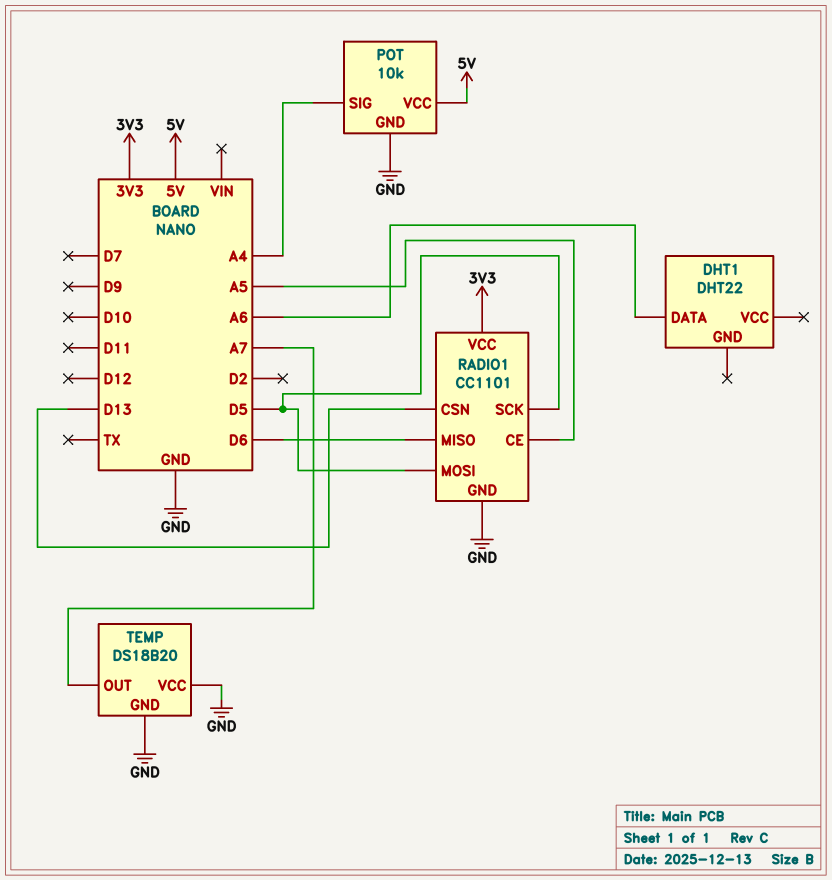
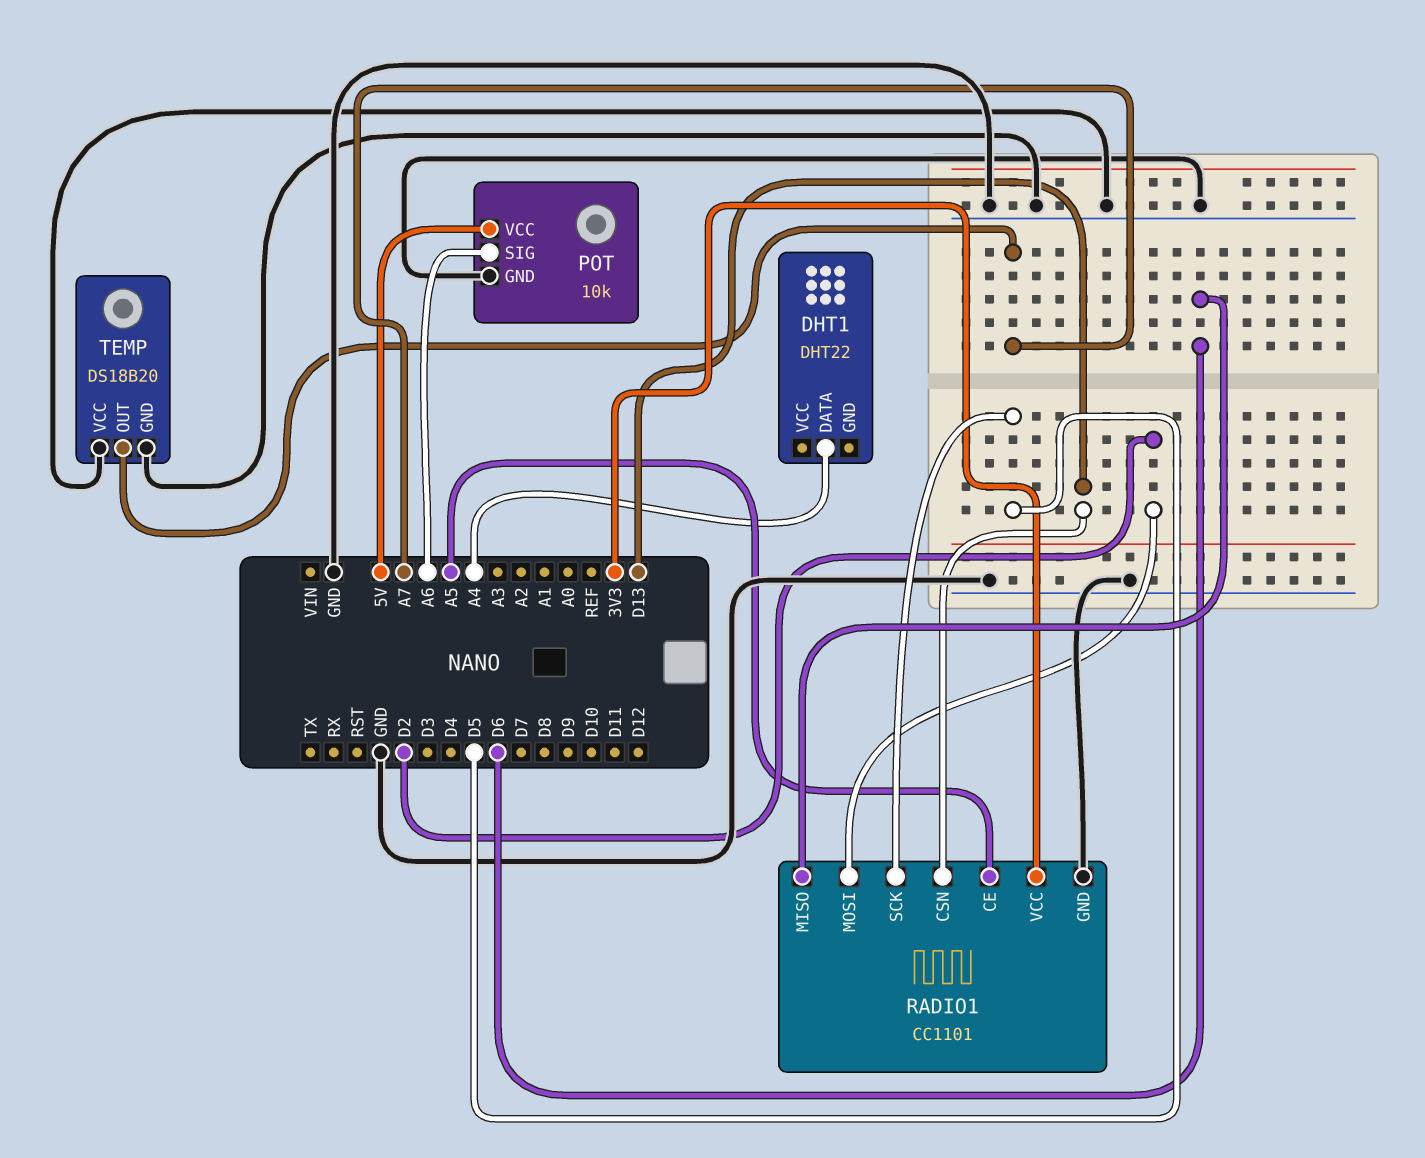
DHT1 pin DATA: A6 -> A4
POT pin SIG: A4 -> A6
RADIO1 pin MOSI: D5 -> D2

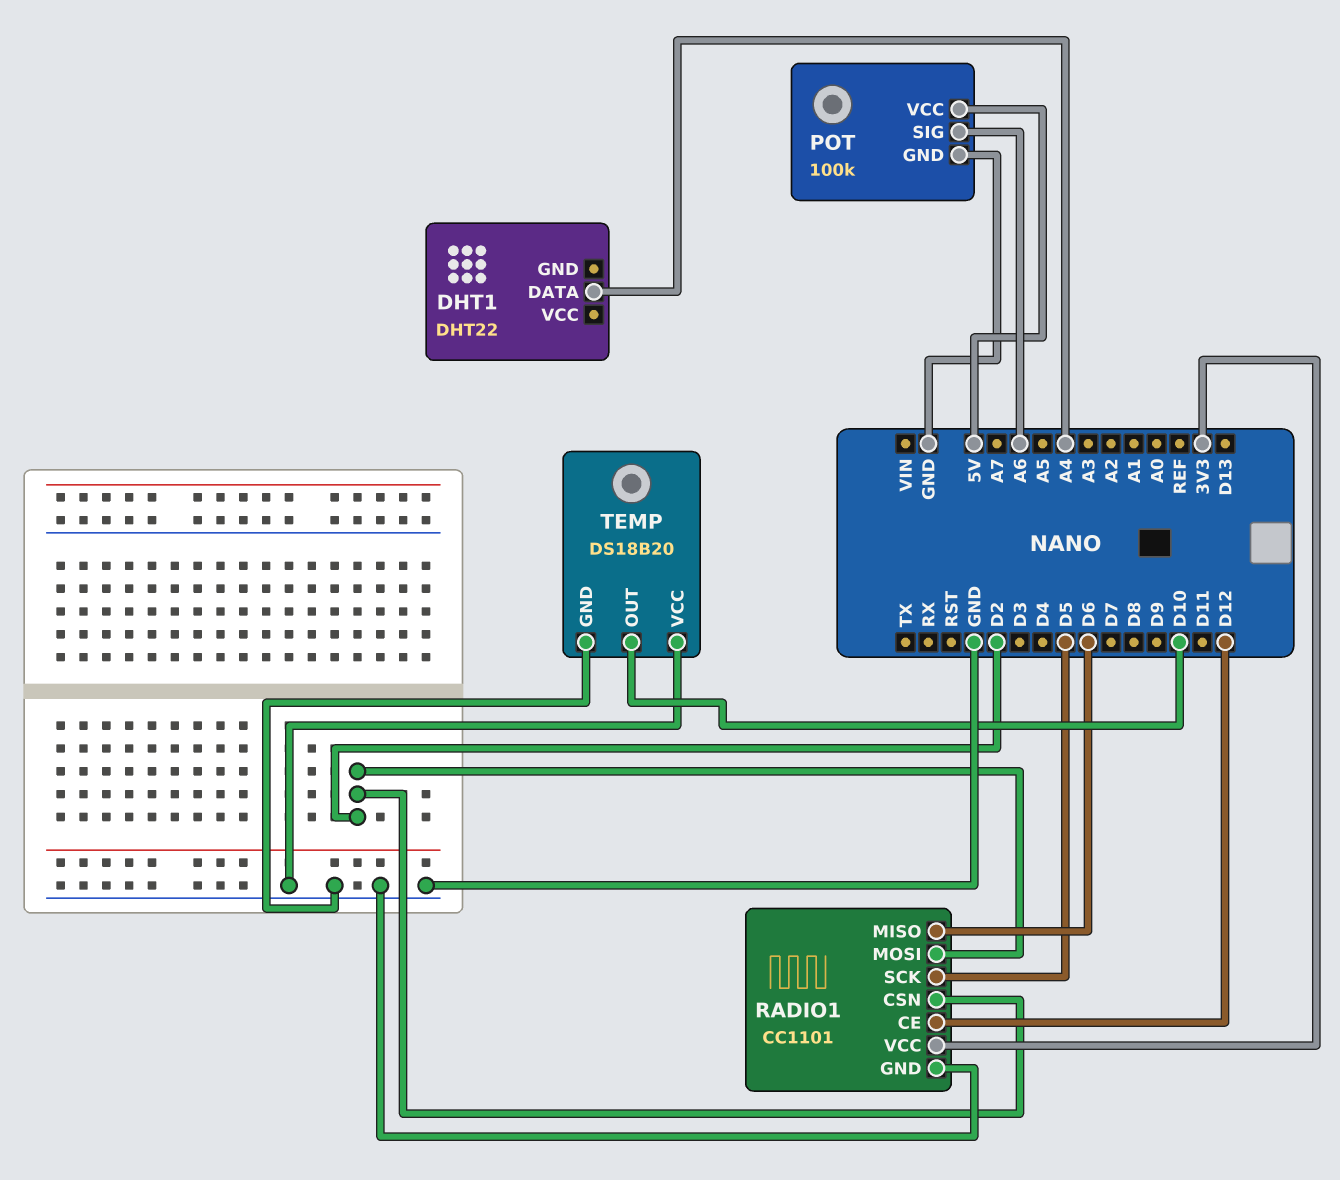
POT: 10k -> 100k
RADIO1 pin CE: A5 -> D12
RADIO1 pin CSN: D13 -> D2
TEMP pin OUT: A7 -> D10

